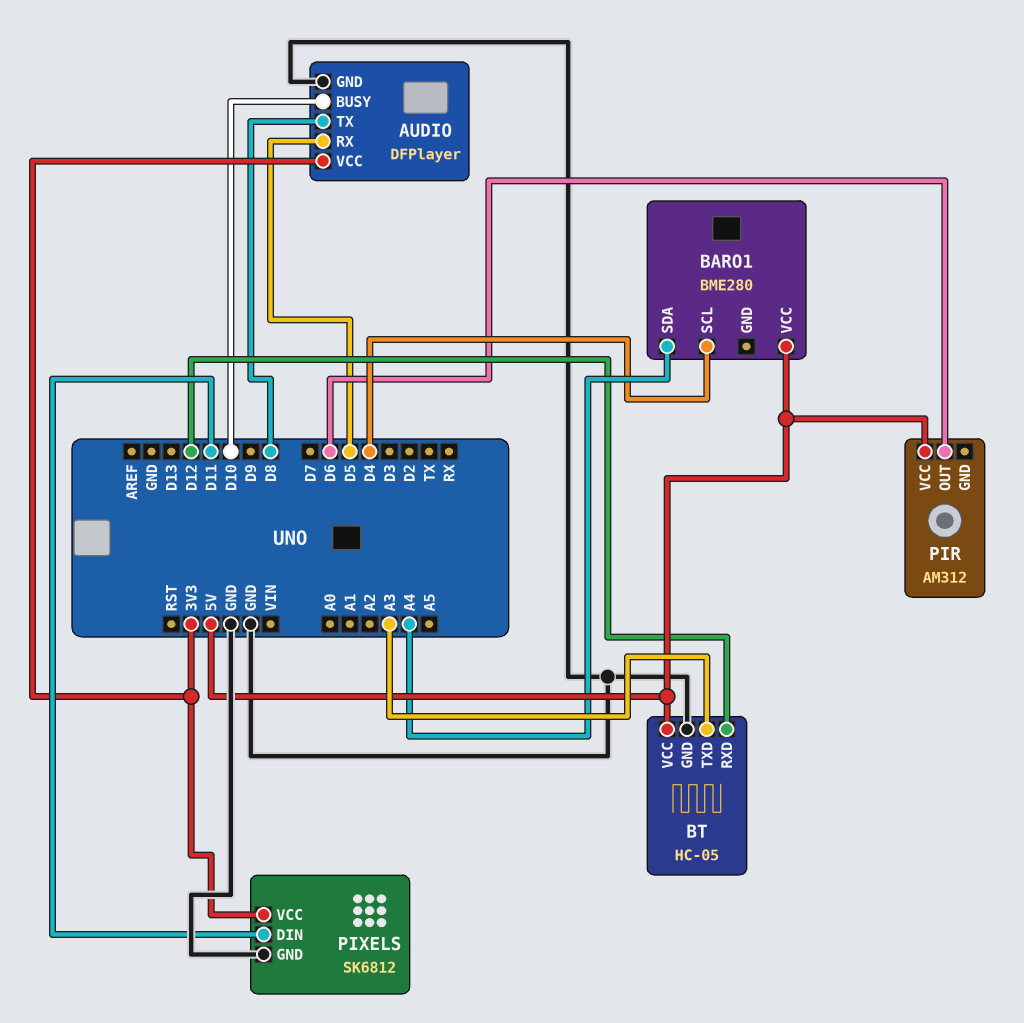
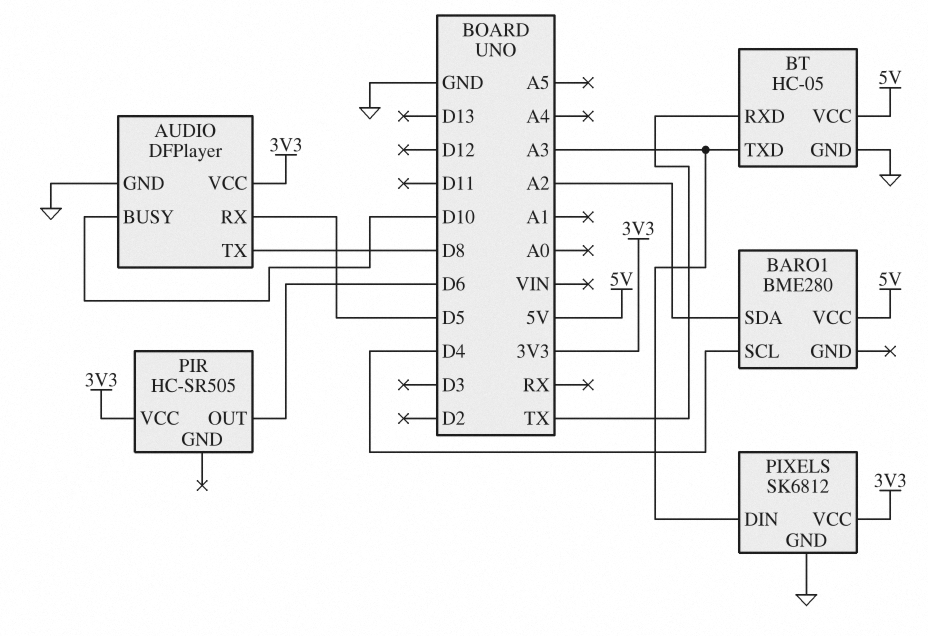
BARO1 pin SDA: A4 -> A2
BT pin RXD: D12 -> TX
PIR: AM312 -> HC-SR505
PIR pin VCC: 5V -> 3V3
PIXELS pin DIN: D11 -> A3

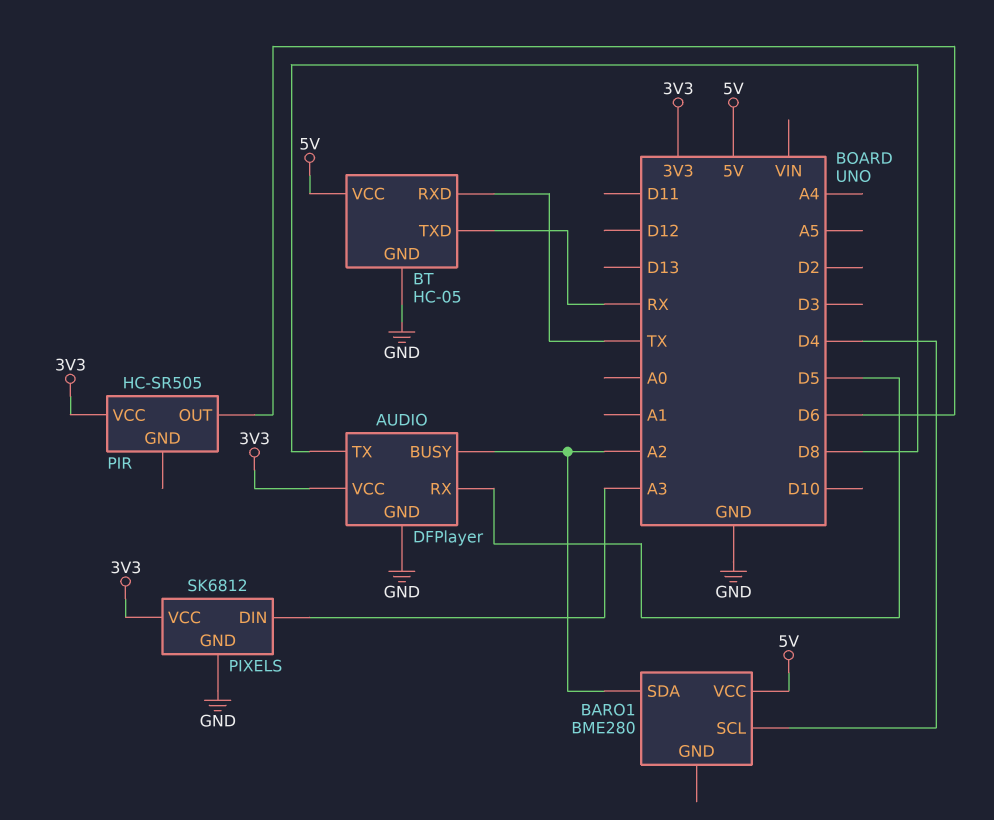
AUDIO pin BUSY: D10 -> A2
BT pin TXD: A3 -> RX

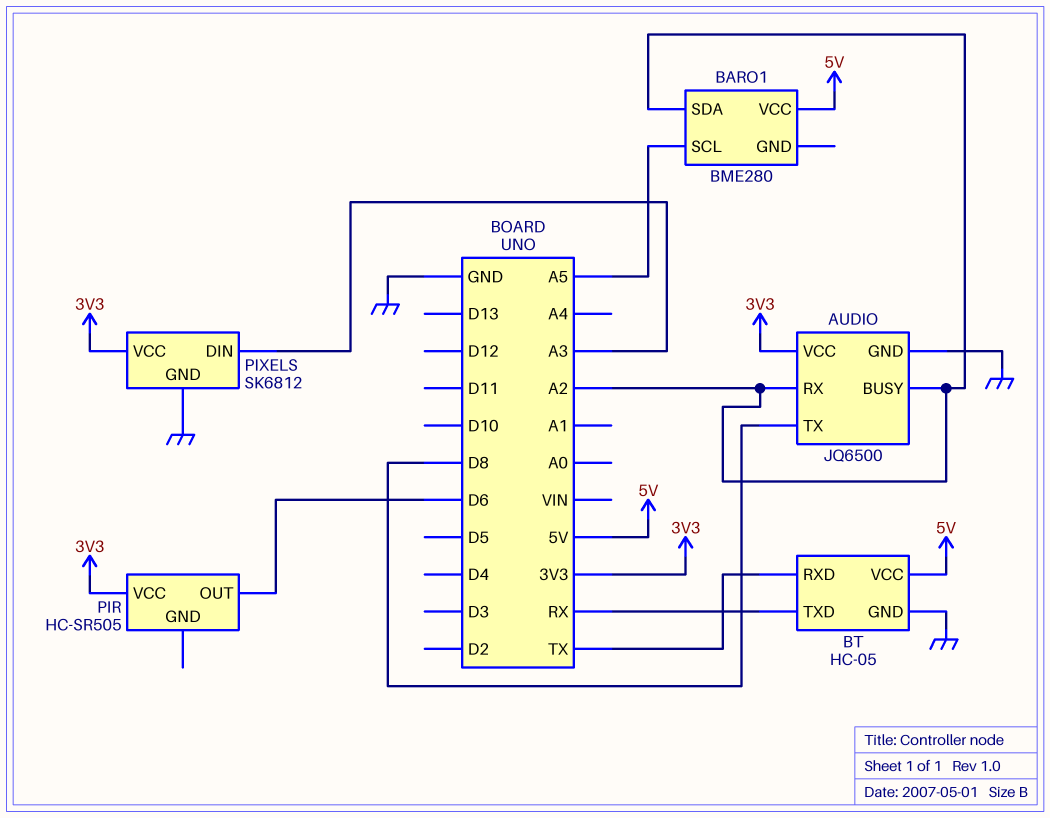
AUDIO: DFPlayer -> JQ6500
AUDIO pin RX: D5 -> A2
BARO1 pin SCL: D4 -> A5

